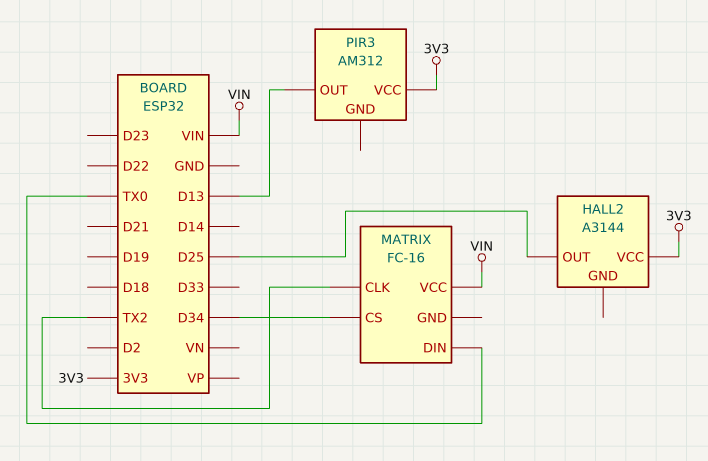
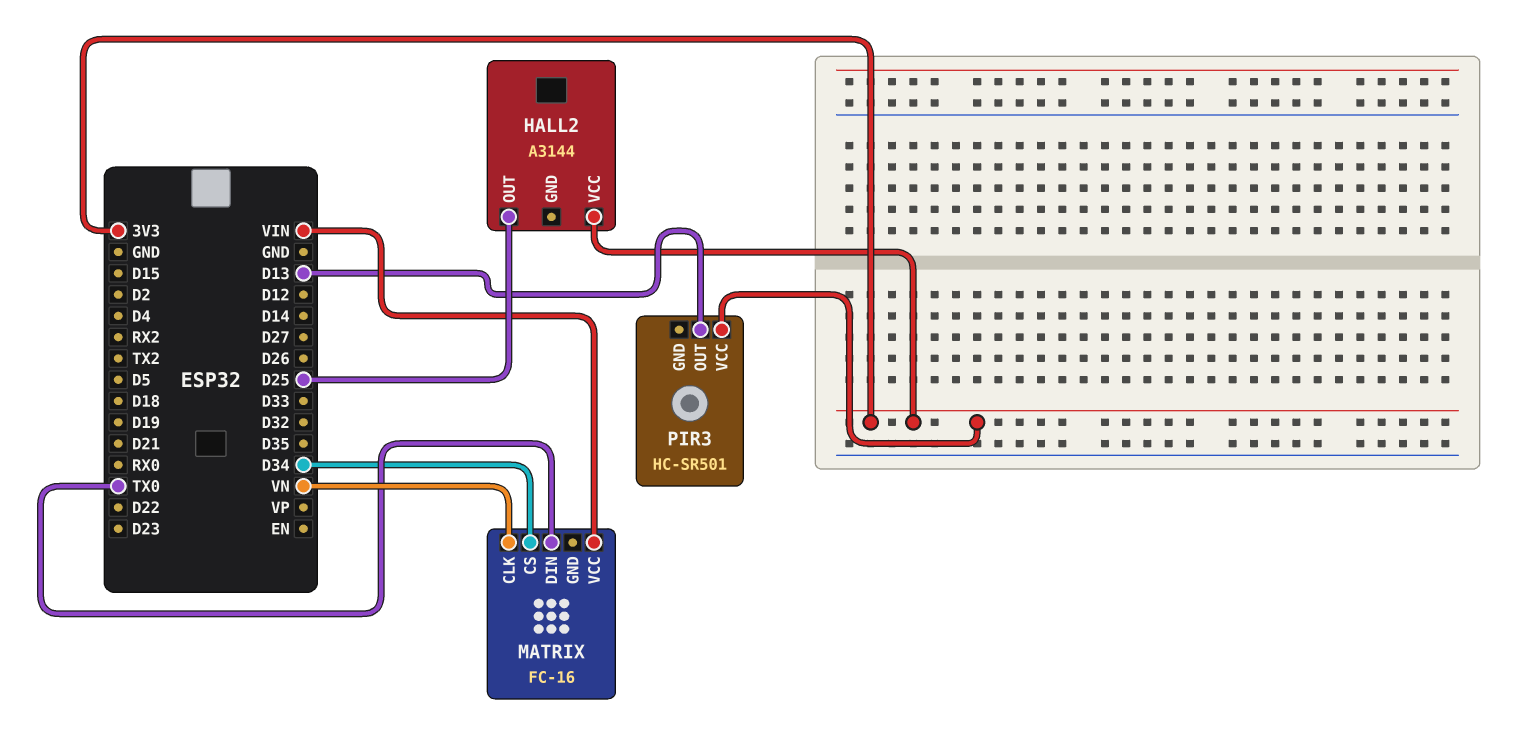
MATRIX pin CLK: TX2 -> VN
PIR3: AM312 -> HC-SR501

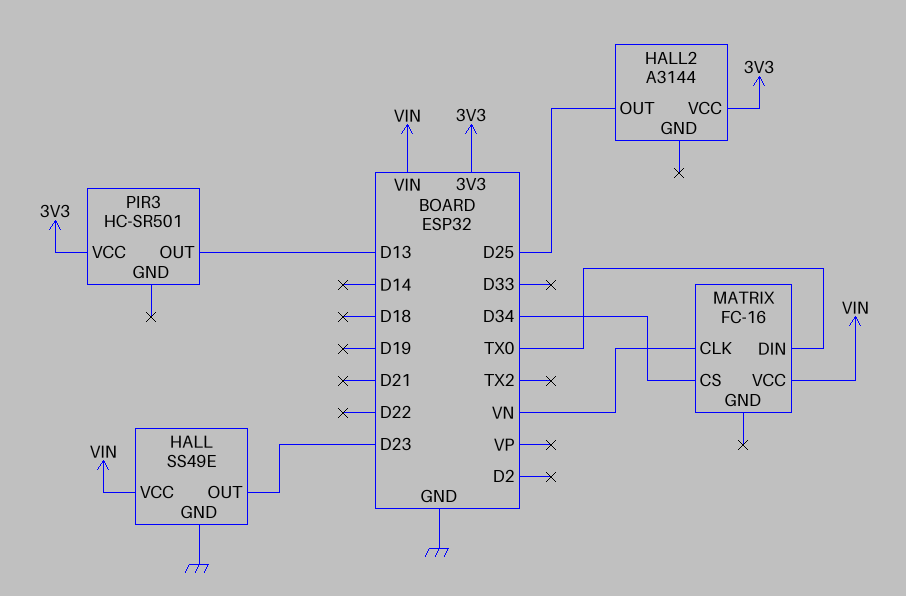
HALL: none -> SS49E
HALL pin GND: none -> GND
HALL pin OUT: none -> D23
HALL pin VCC: none -> VIN

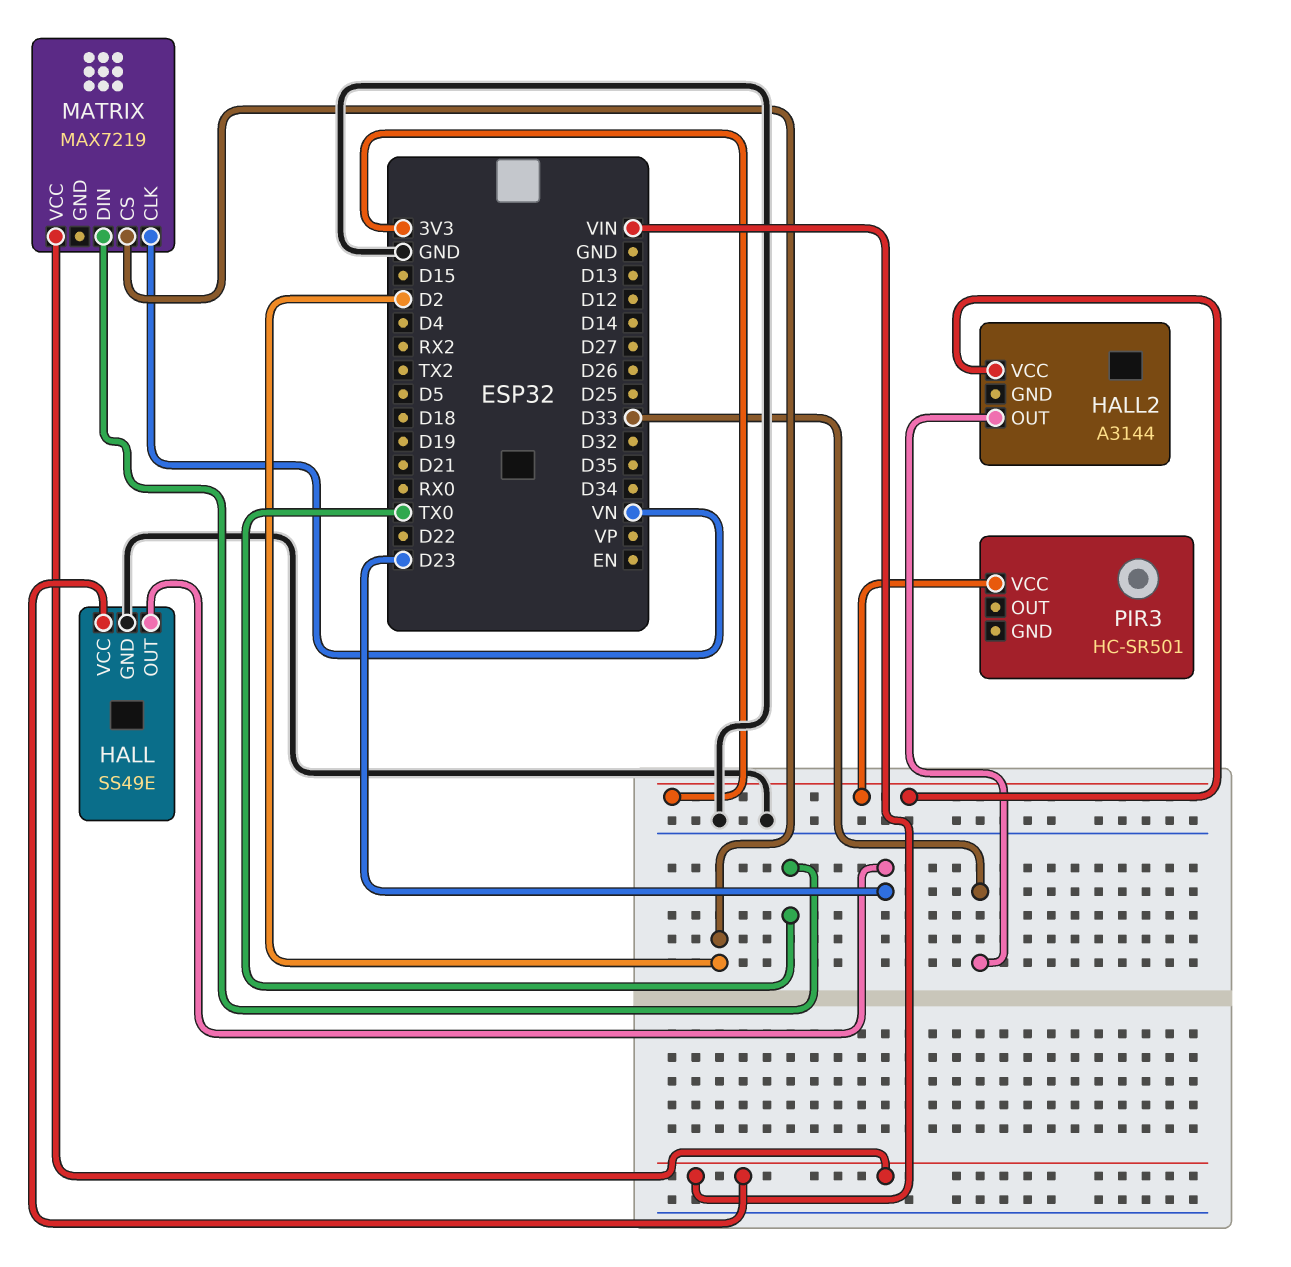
HALL2 pin OUT: D25 -> D33
MATRIX: FC-16 -> MAX7219
MATRIX pin CS: D34 -> D2
PIR3 pin OUT: D13 -> none

